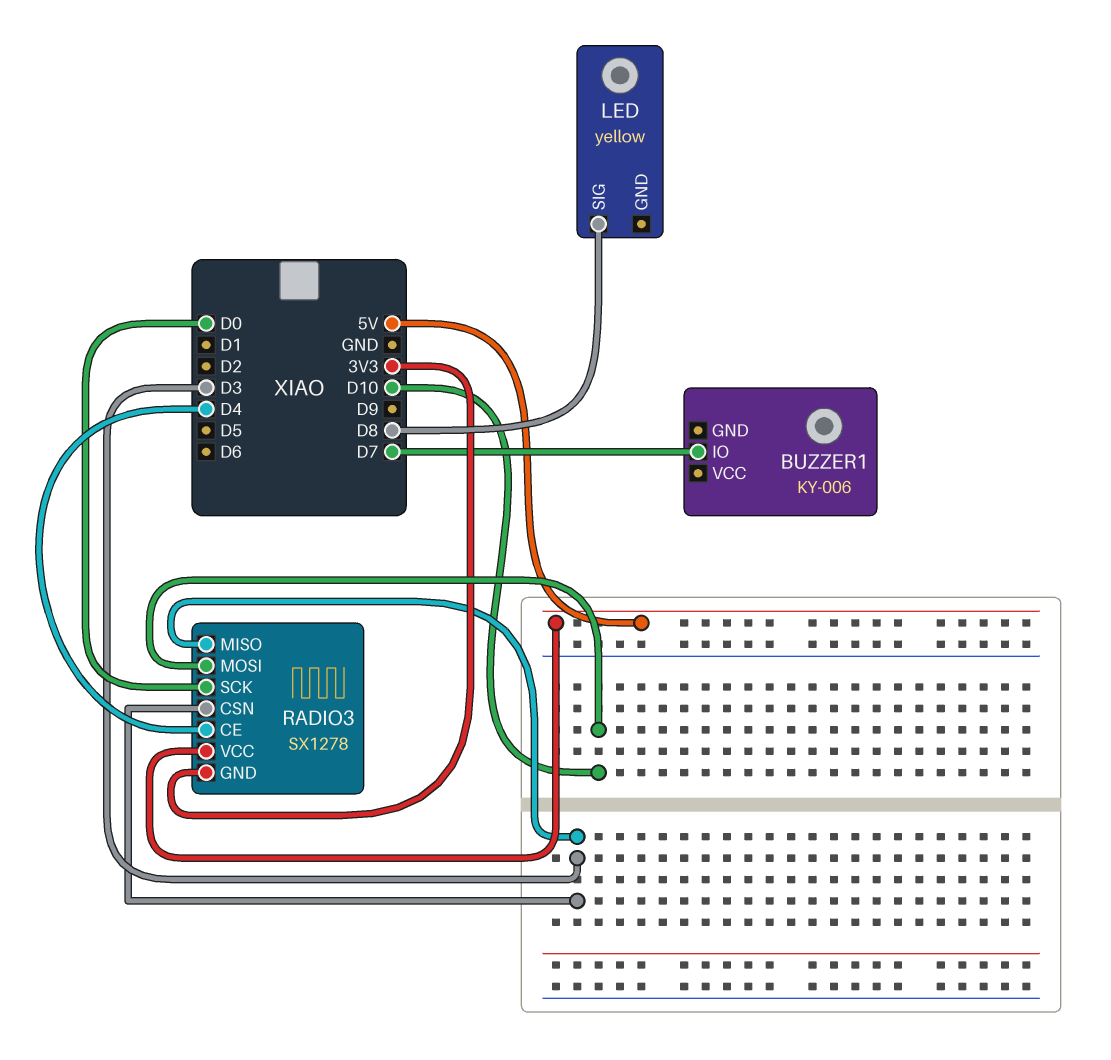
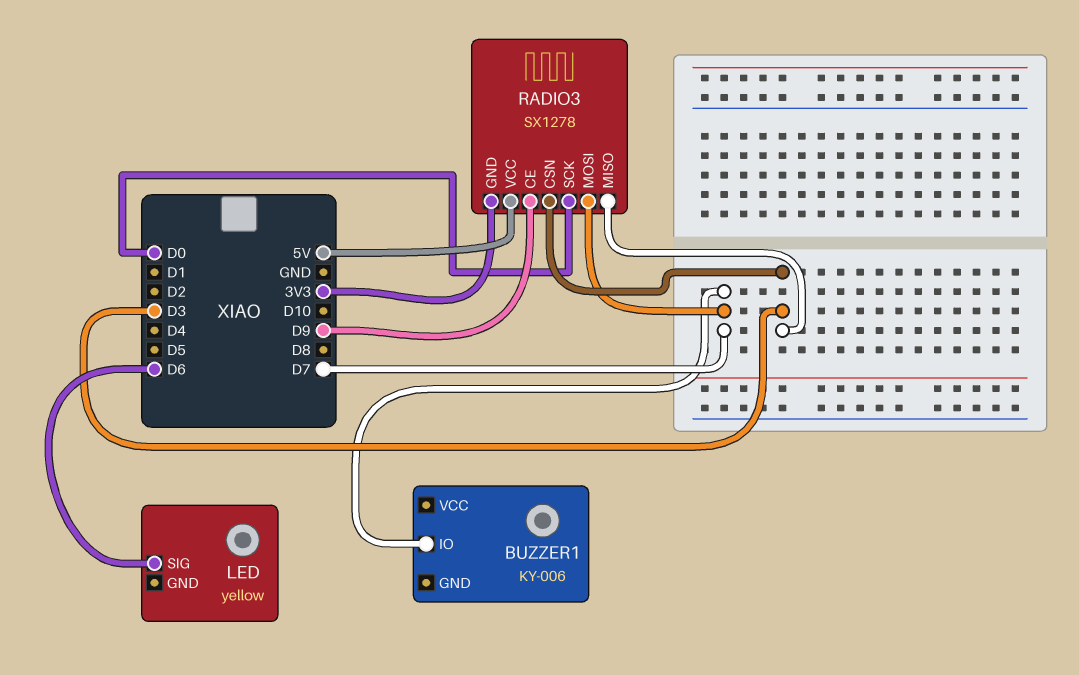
LED pin SIG: D8 -> D6
RADIO3 pin CE: D4 -> D9
RADIO3 pin MOSI: D10 -> D7

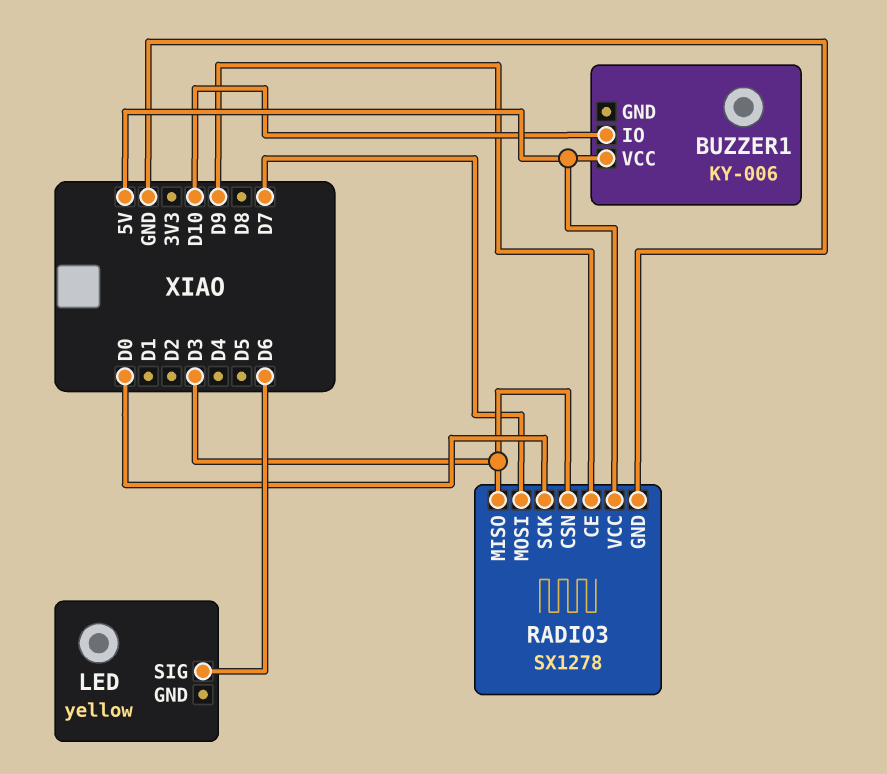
BUZZER1 pin IO: D7 -> D10
BUZZER1 pin VCC: none -> 5V
RADIO3 pin GND: 3V3 -> GND

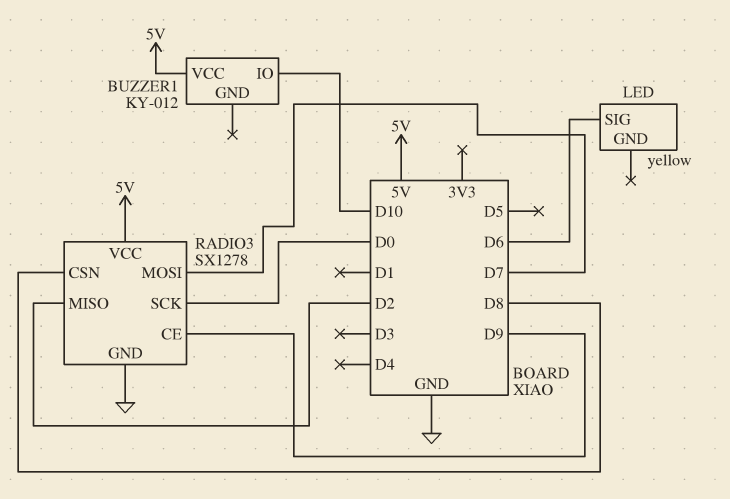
BUZZER1: KY-006 -> KY-012
RADIO3 pin CSN: D3 -> D8
RADIO3 pin MISO: D3 -> D2

